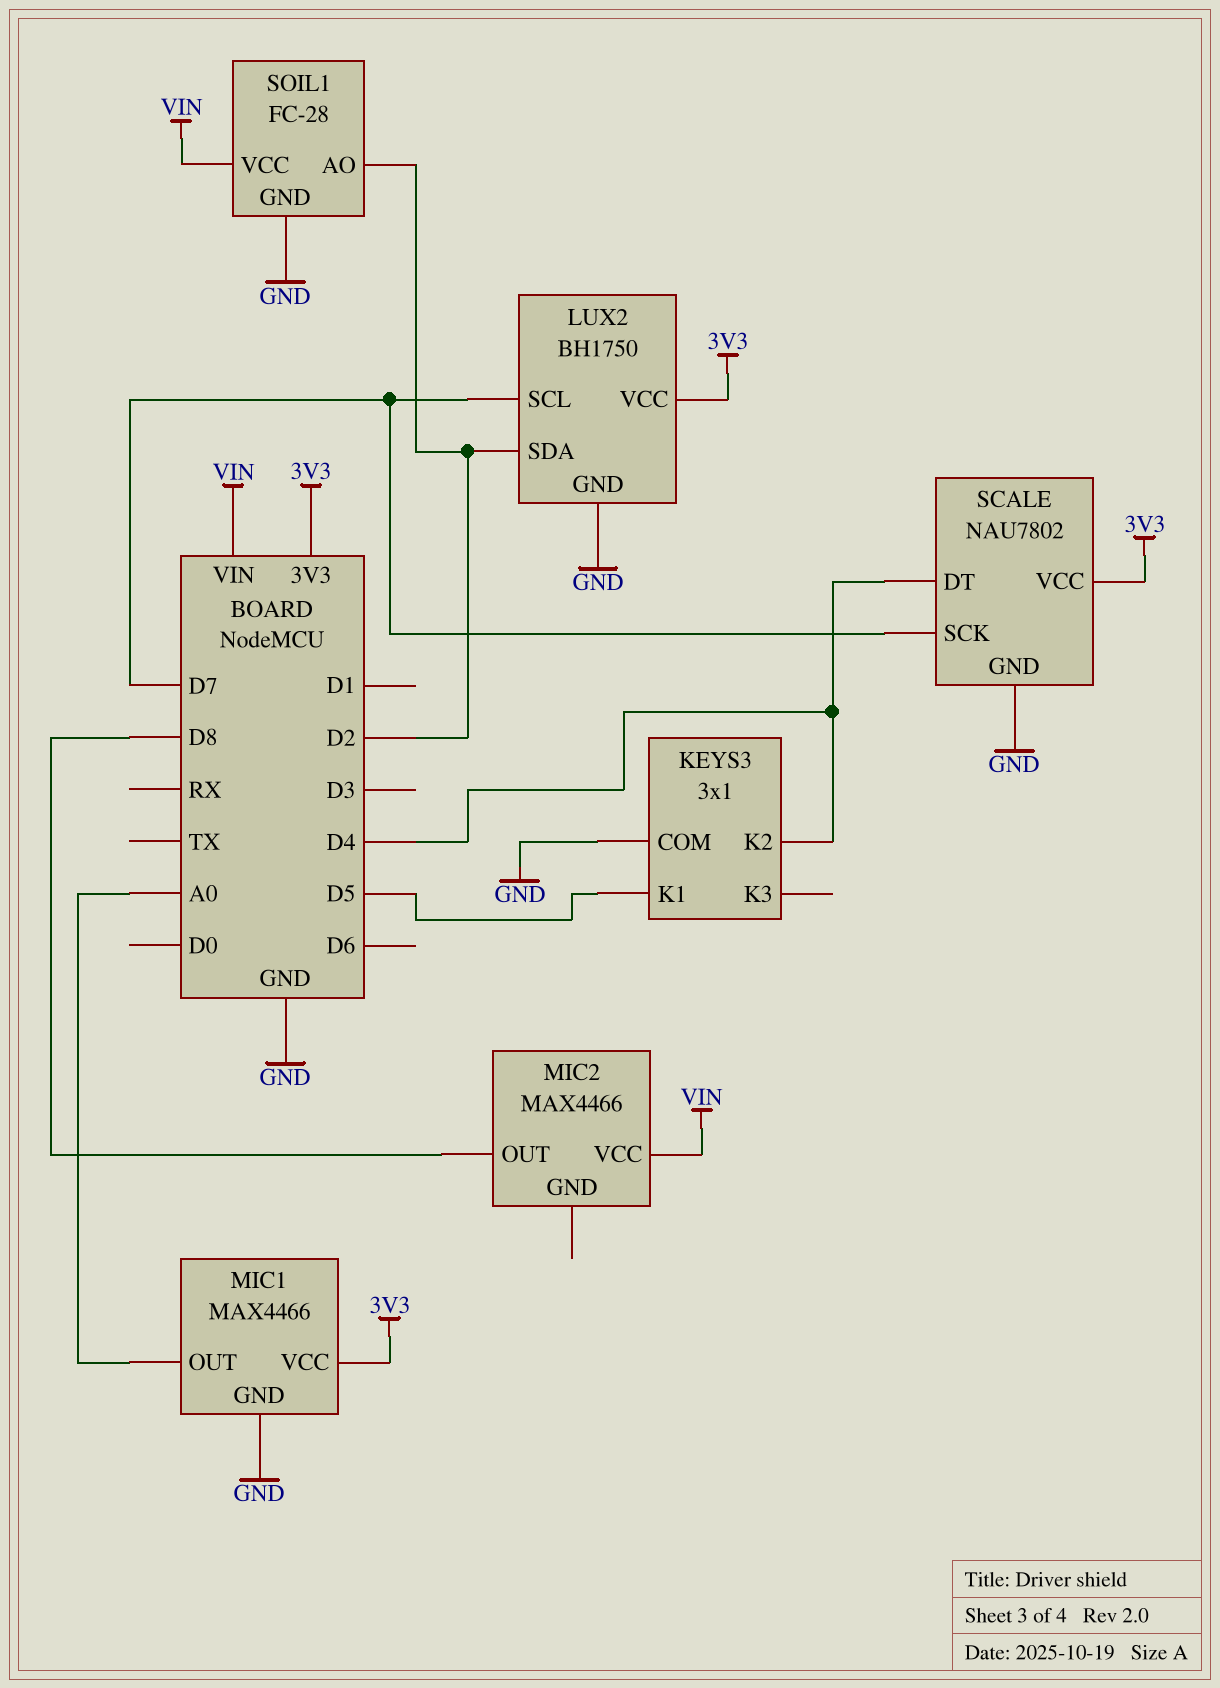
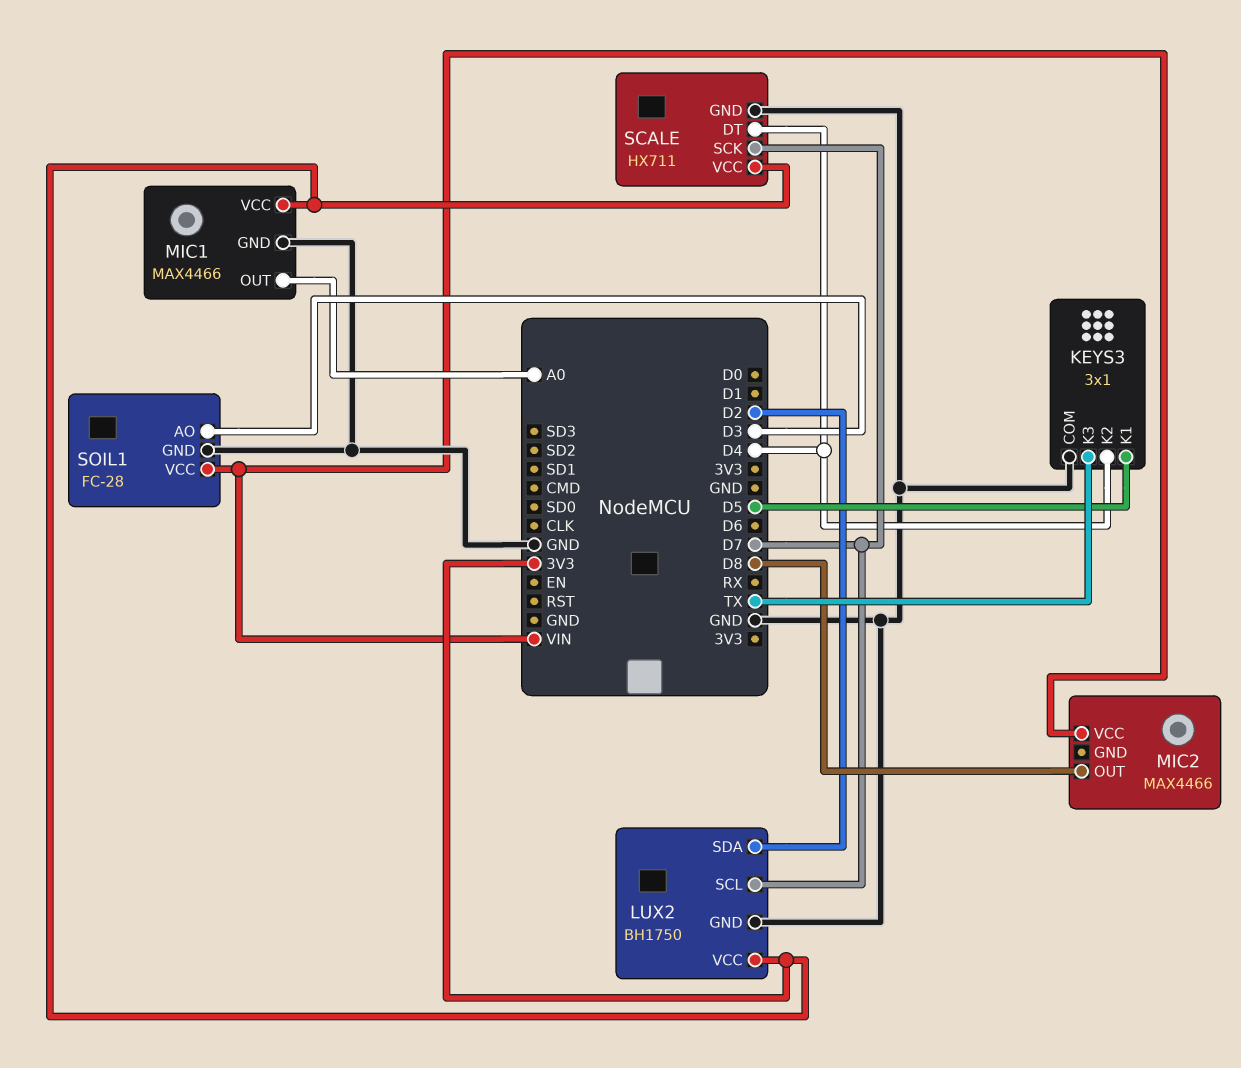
KEYS3 pin K3: none -> TX
SCALE: NAU7802 -> HX711
SOIL1 pin AO: D2 -> D3

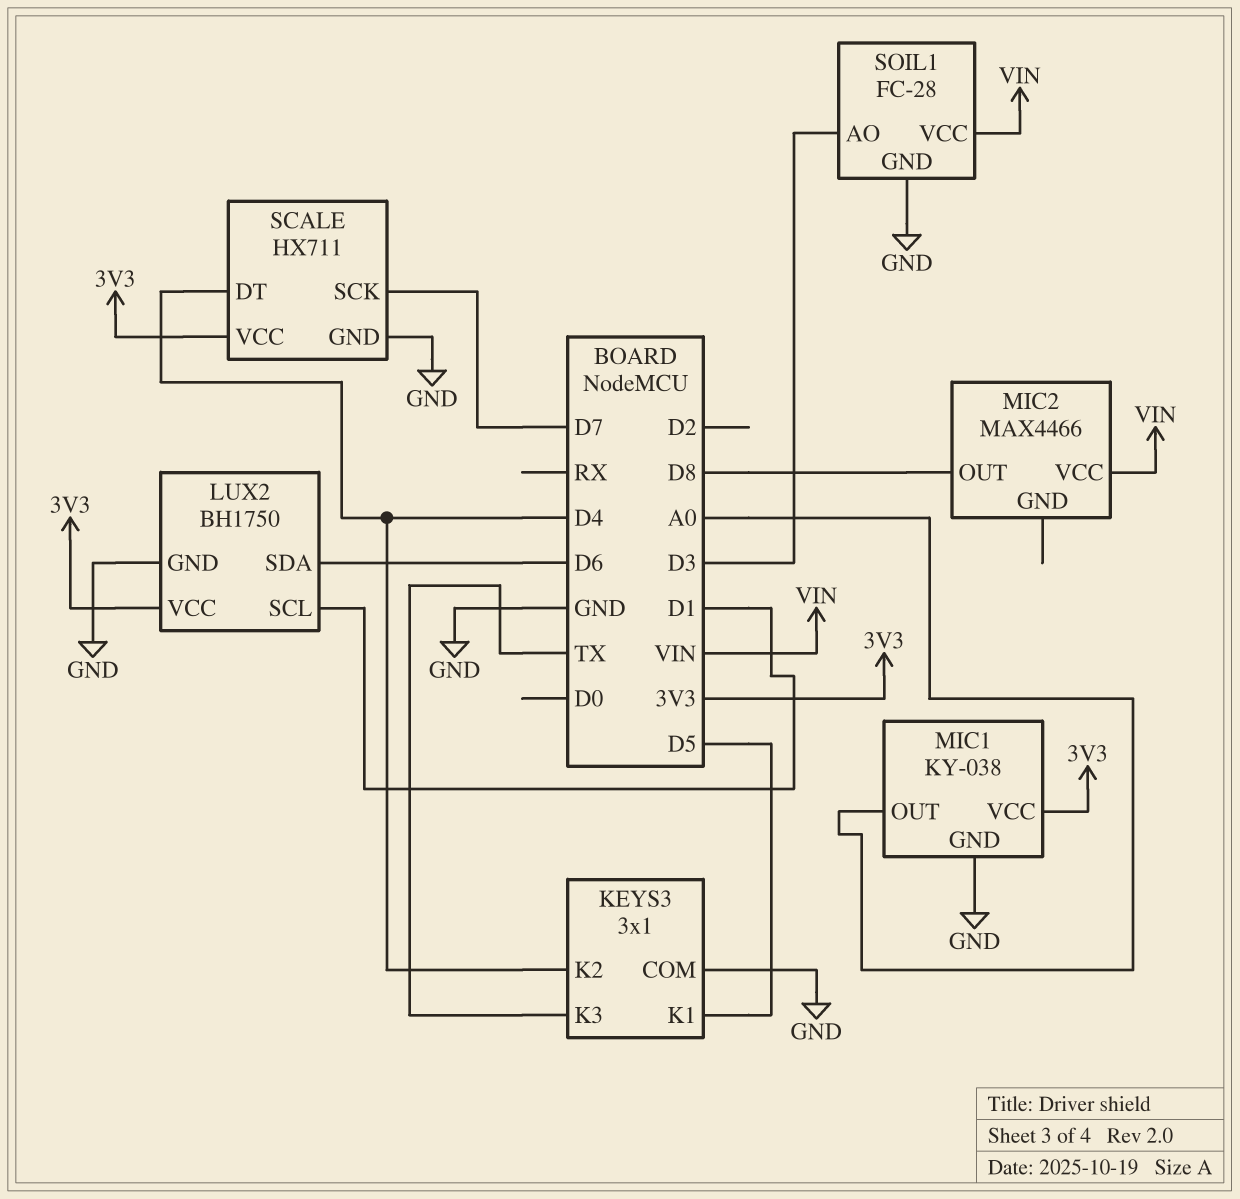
LUX2 pin SCL: D7 -> D1
LUX2 pin SDA: D2 -> D6
MIC1: MAX4466 -> KY-038

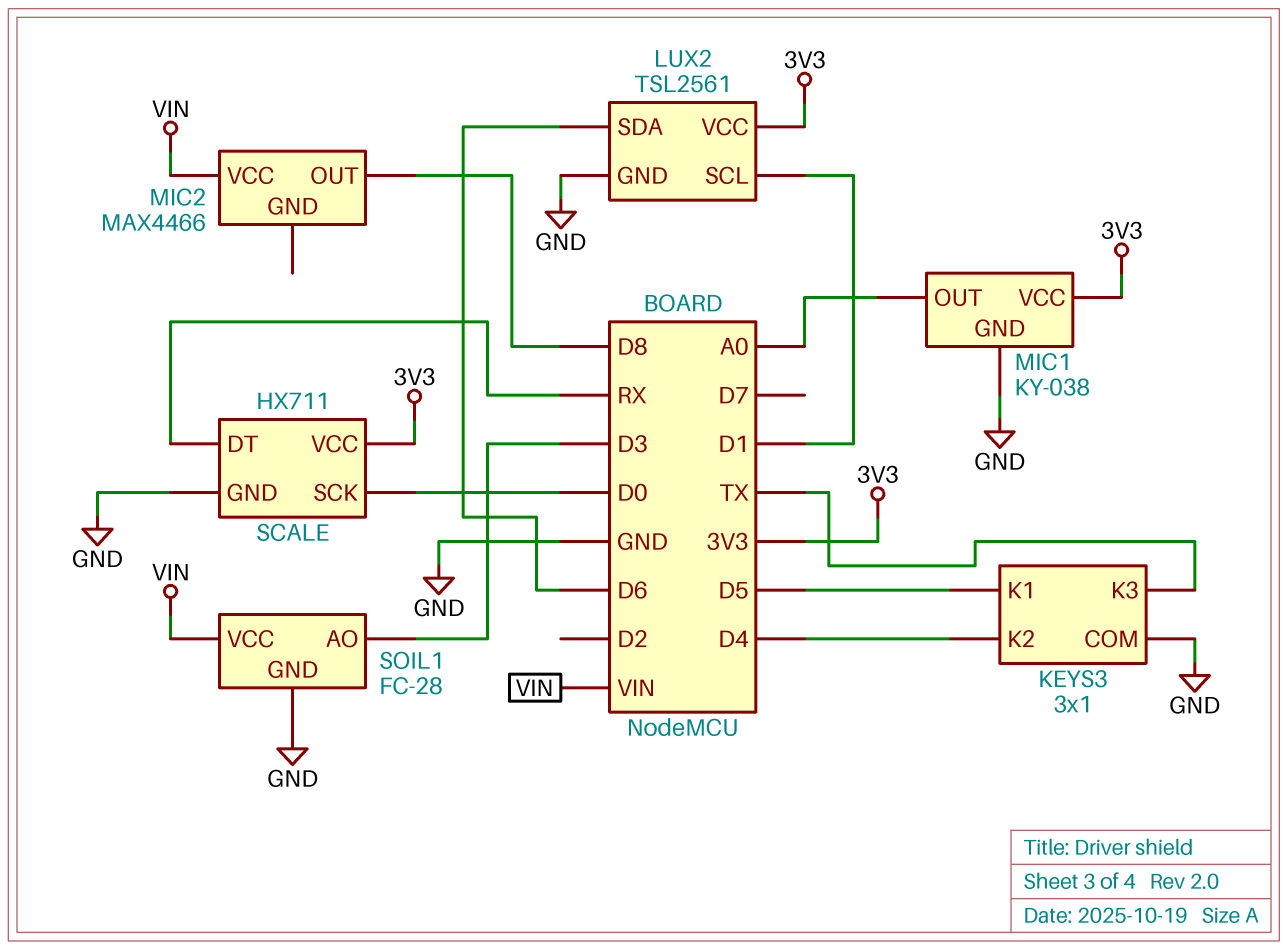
LUX2: BH1750 -> TSL2561
SCALE pin DT: D4 -> RX
SCALE pin SCK: D7 -> D0

